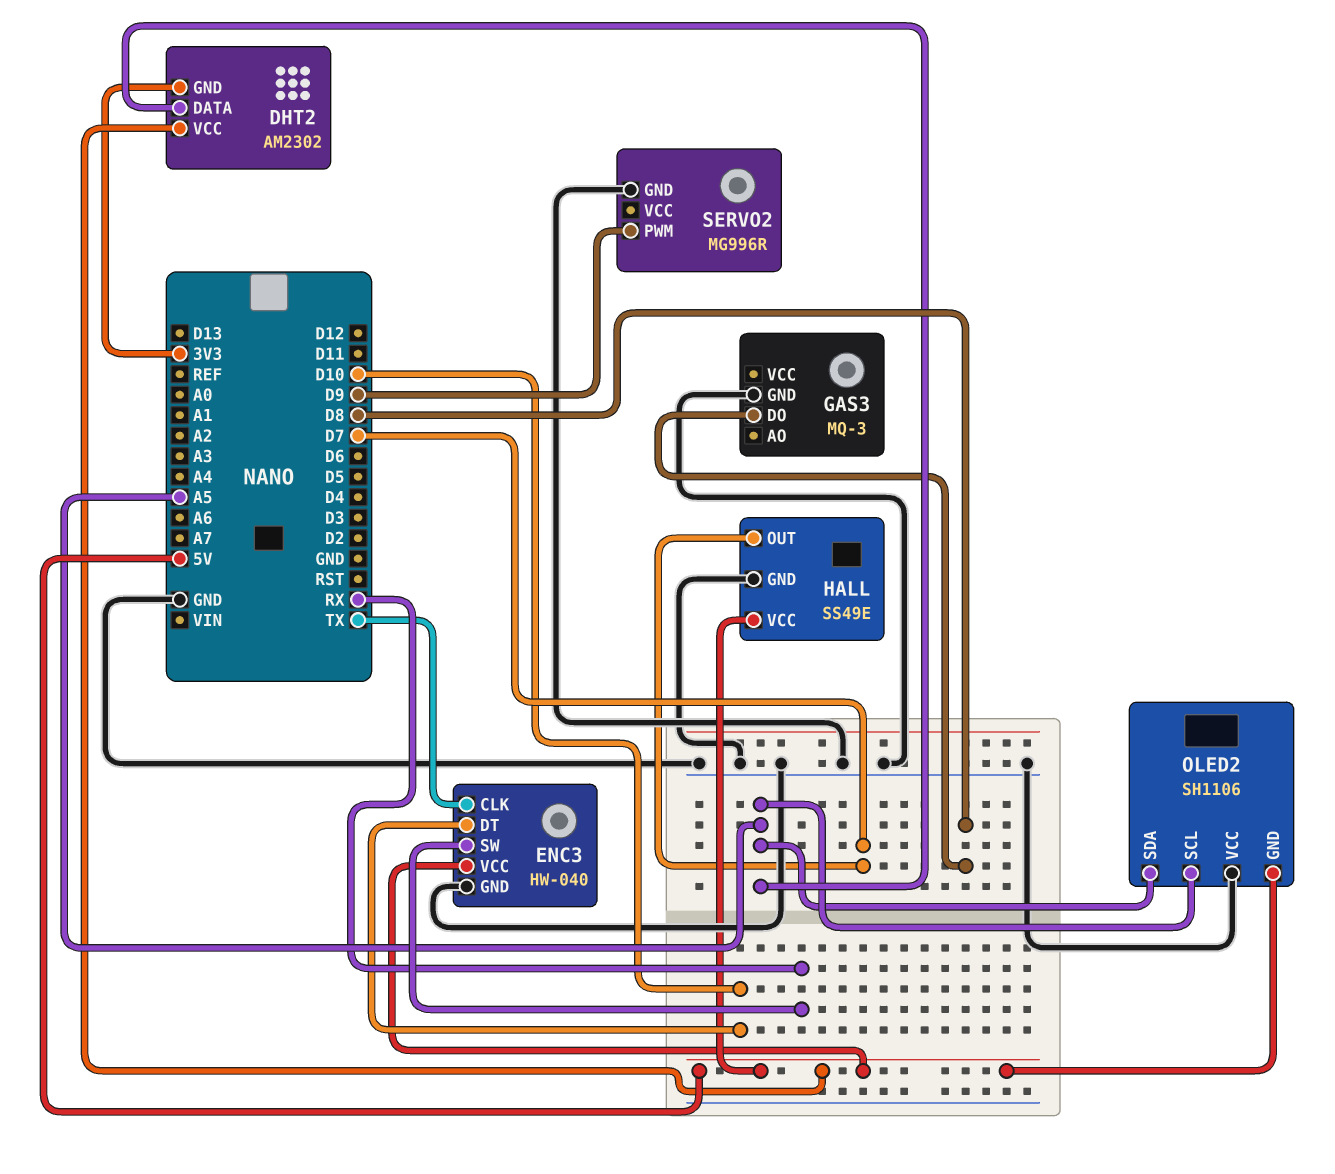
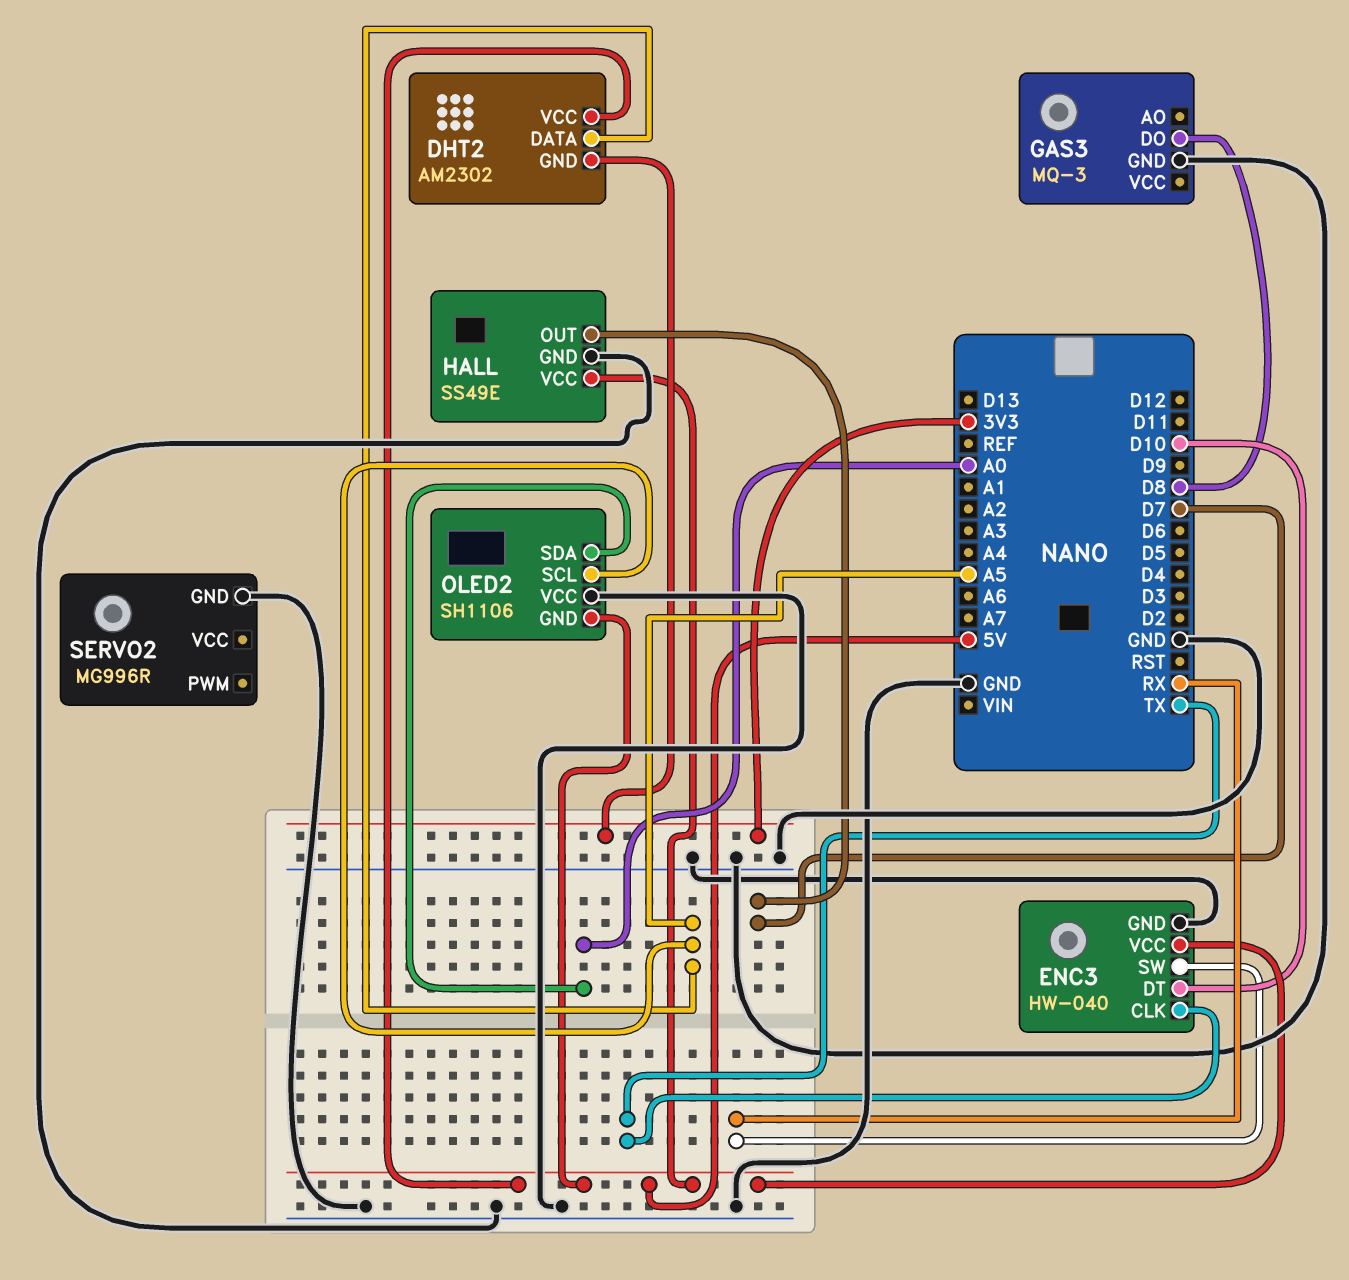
OLED2 pin SDA: A5 -> A0
SERVO2 pin PWM: D9 -> none

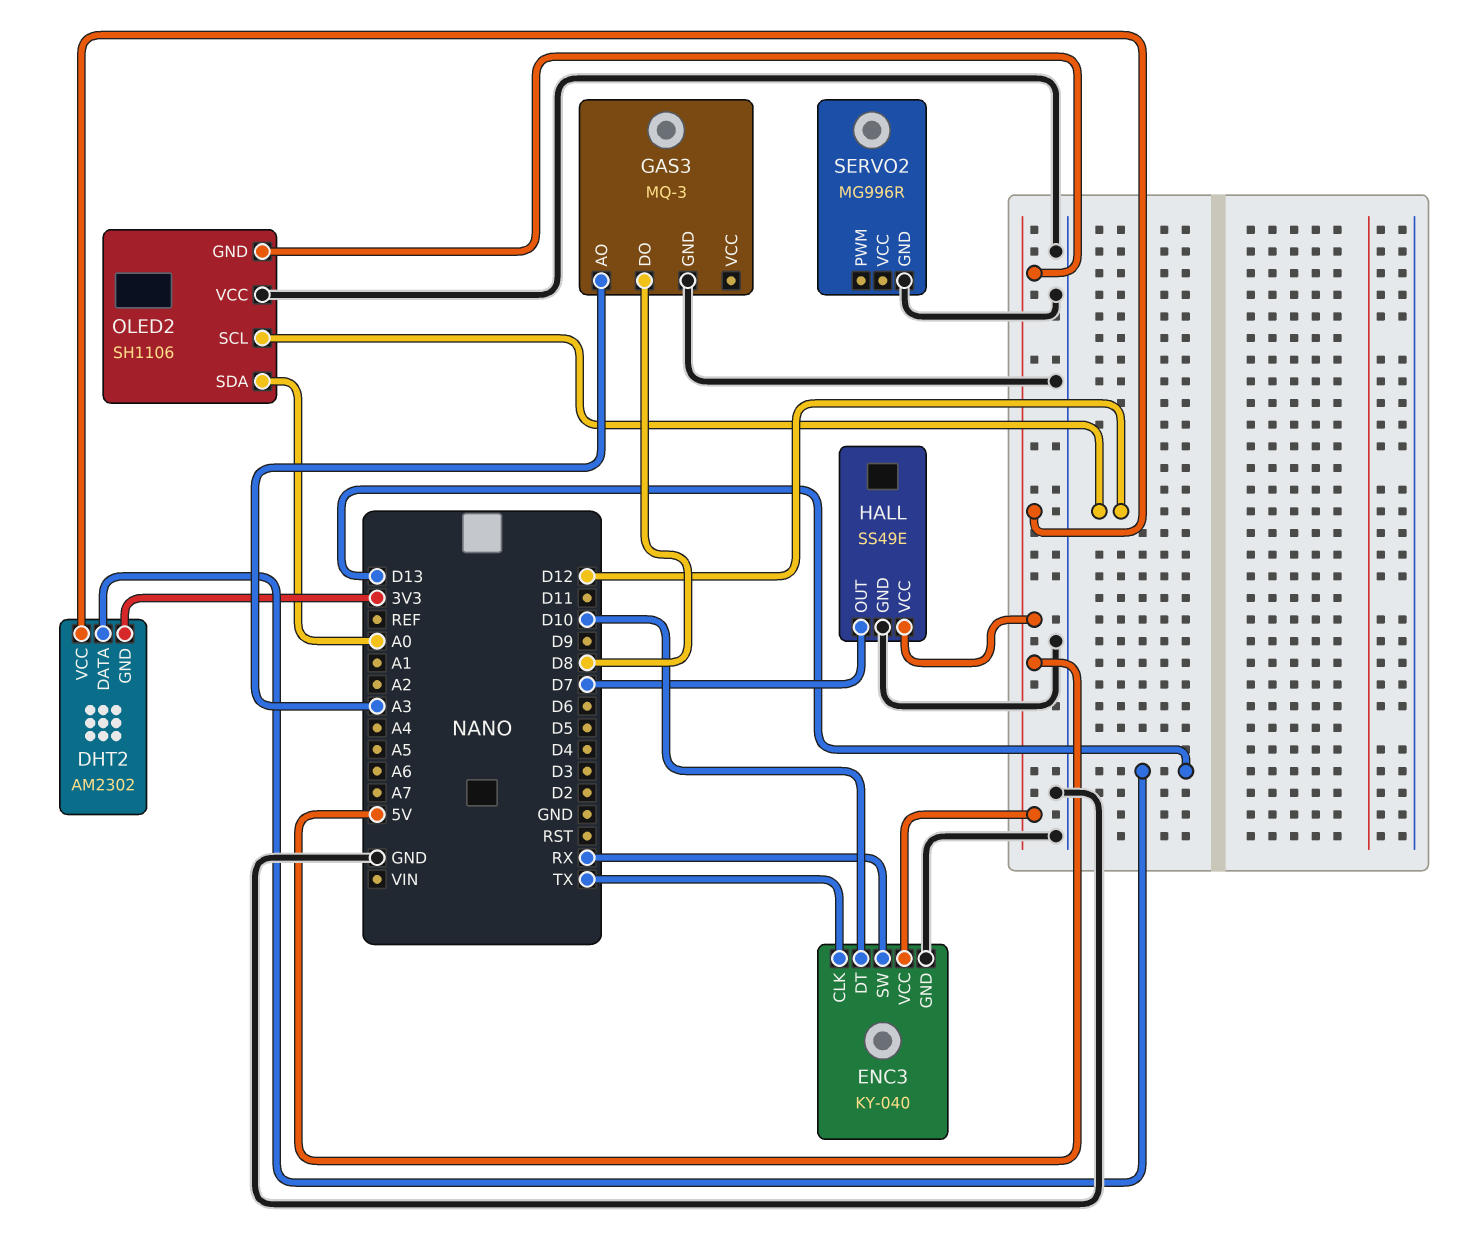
DHT2 pin DATA: A5 -> D13
ENC3: HW-040 -> KY-040
GAS3 pin AO: none -> A3
OLED2 pin SCL: A5 -> D12

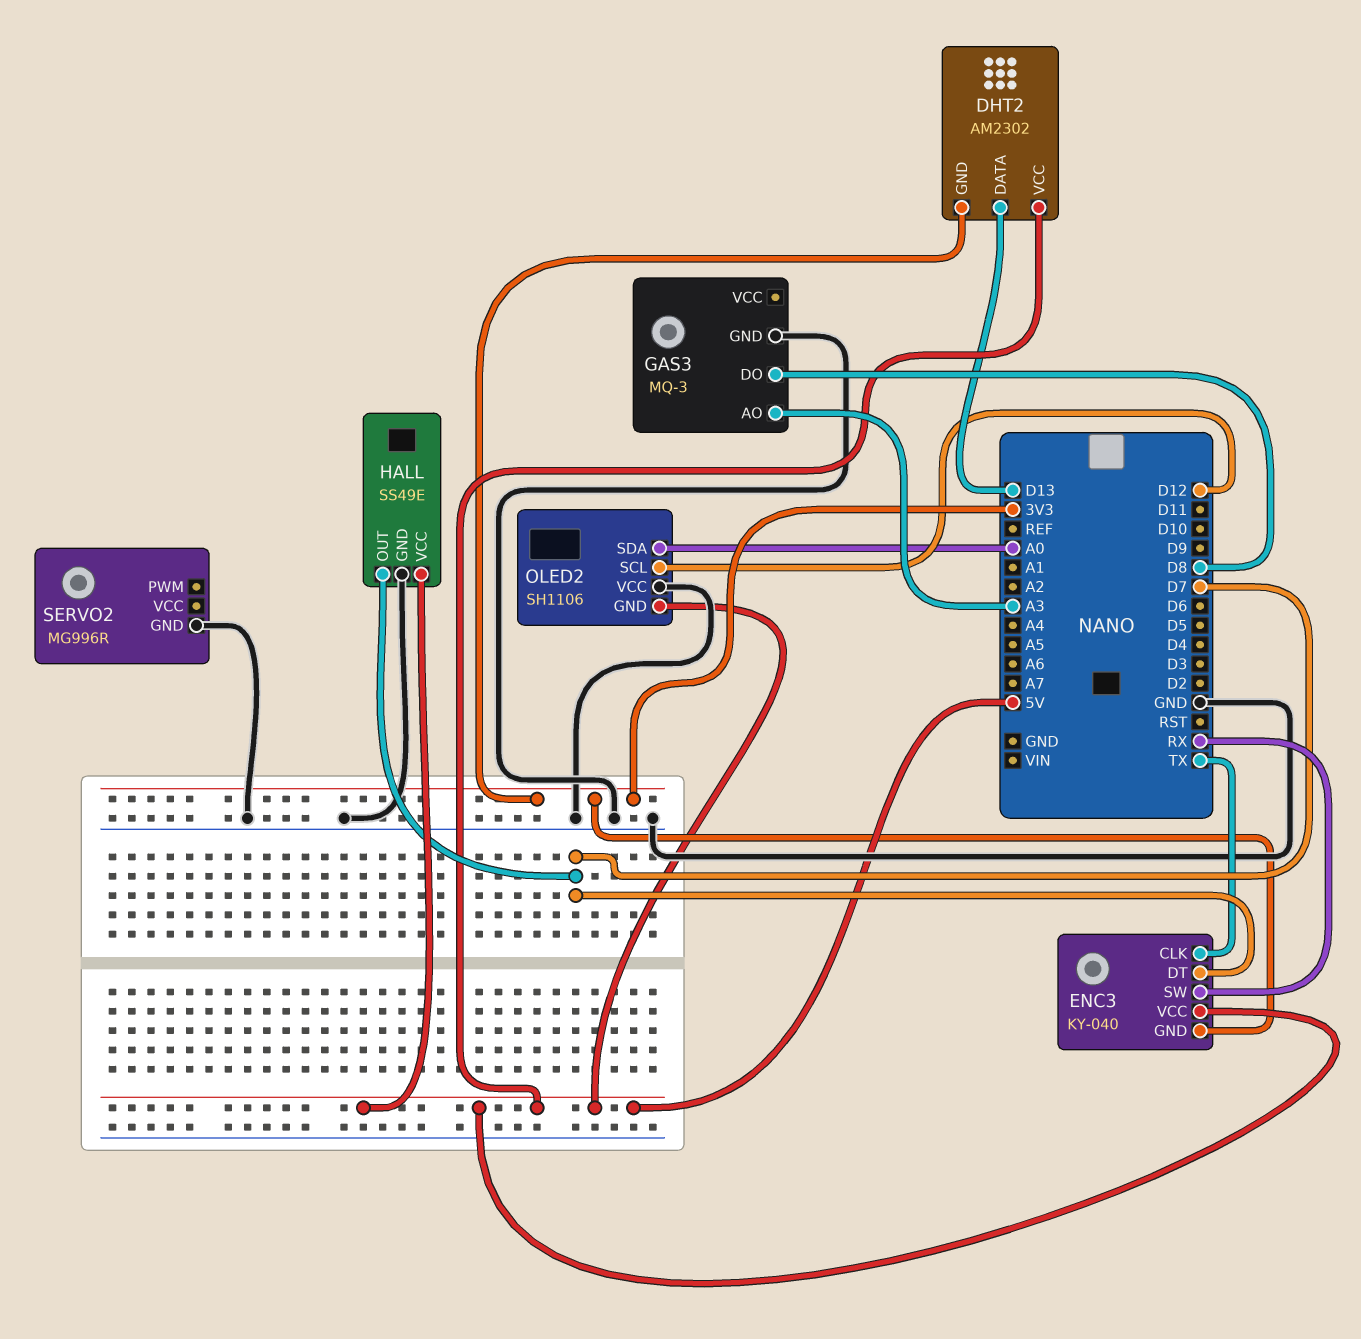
ENC3 pin DT: D10 -> D7
ENC3 pin GND: GND -> 3V3

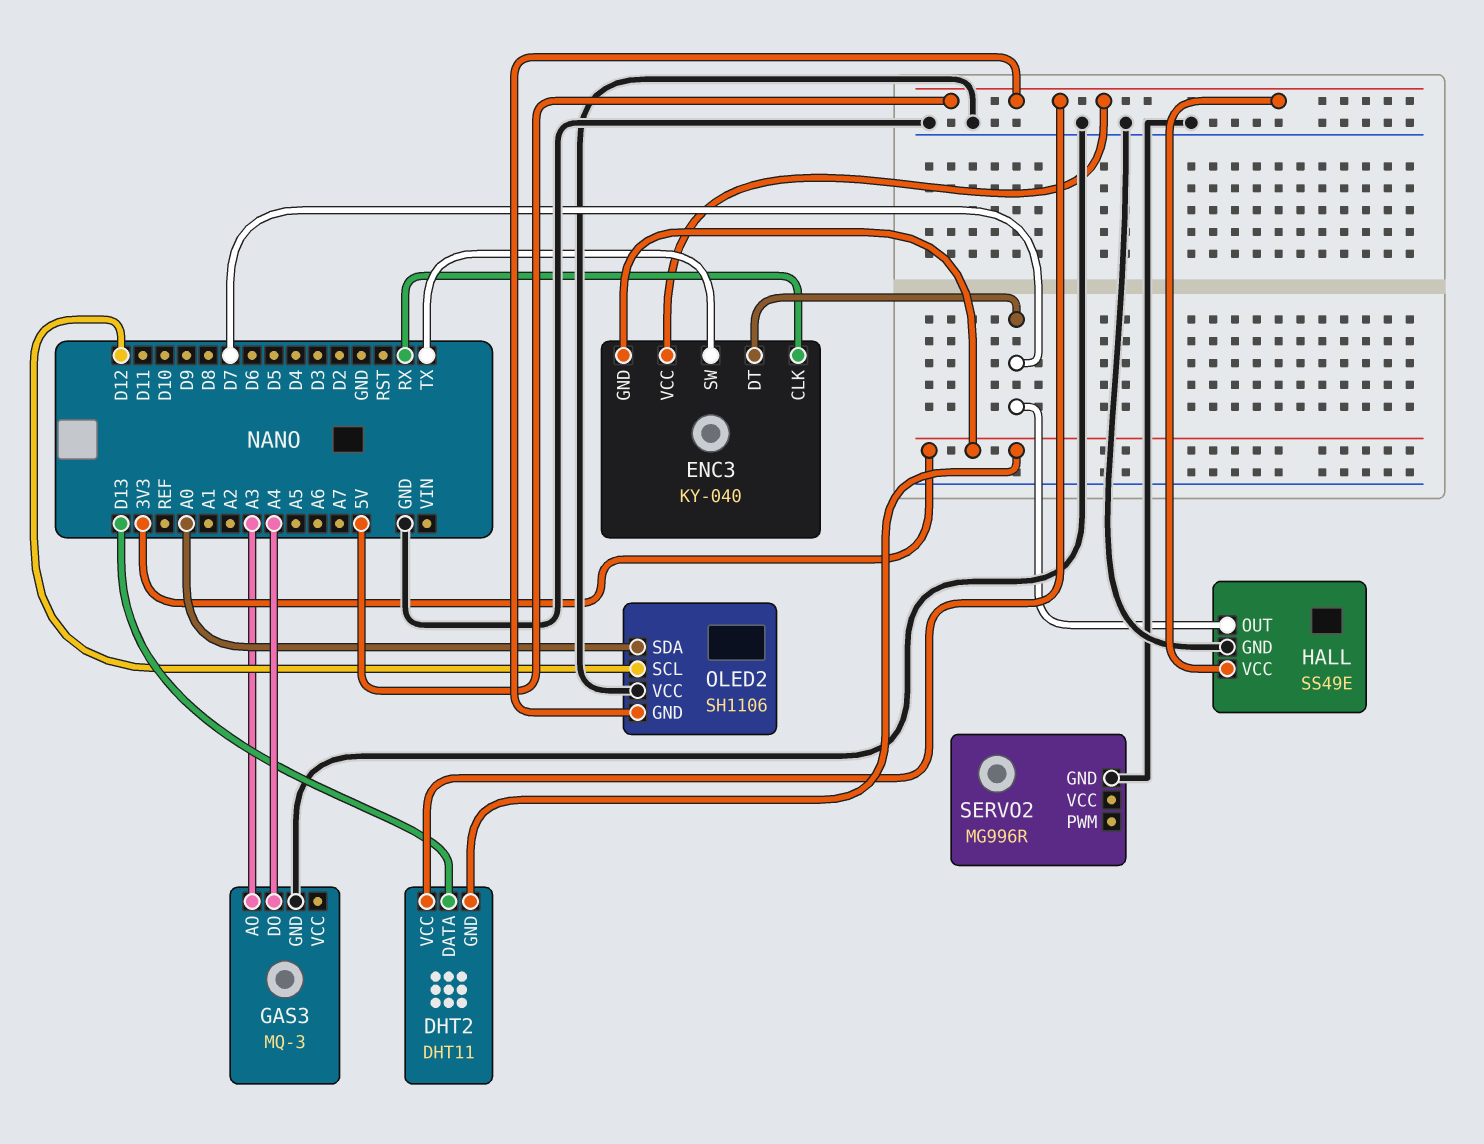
DHT2: AM2302 -> DHT11
ENC3 pin CLK: TX -> RX
ENC3 pin SW: RX -> TX
GAS3 pin DO: D8 -> A4

